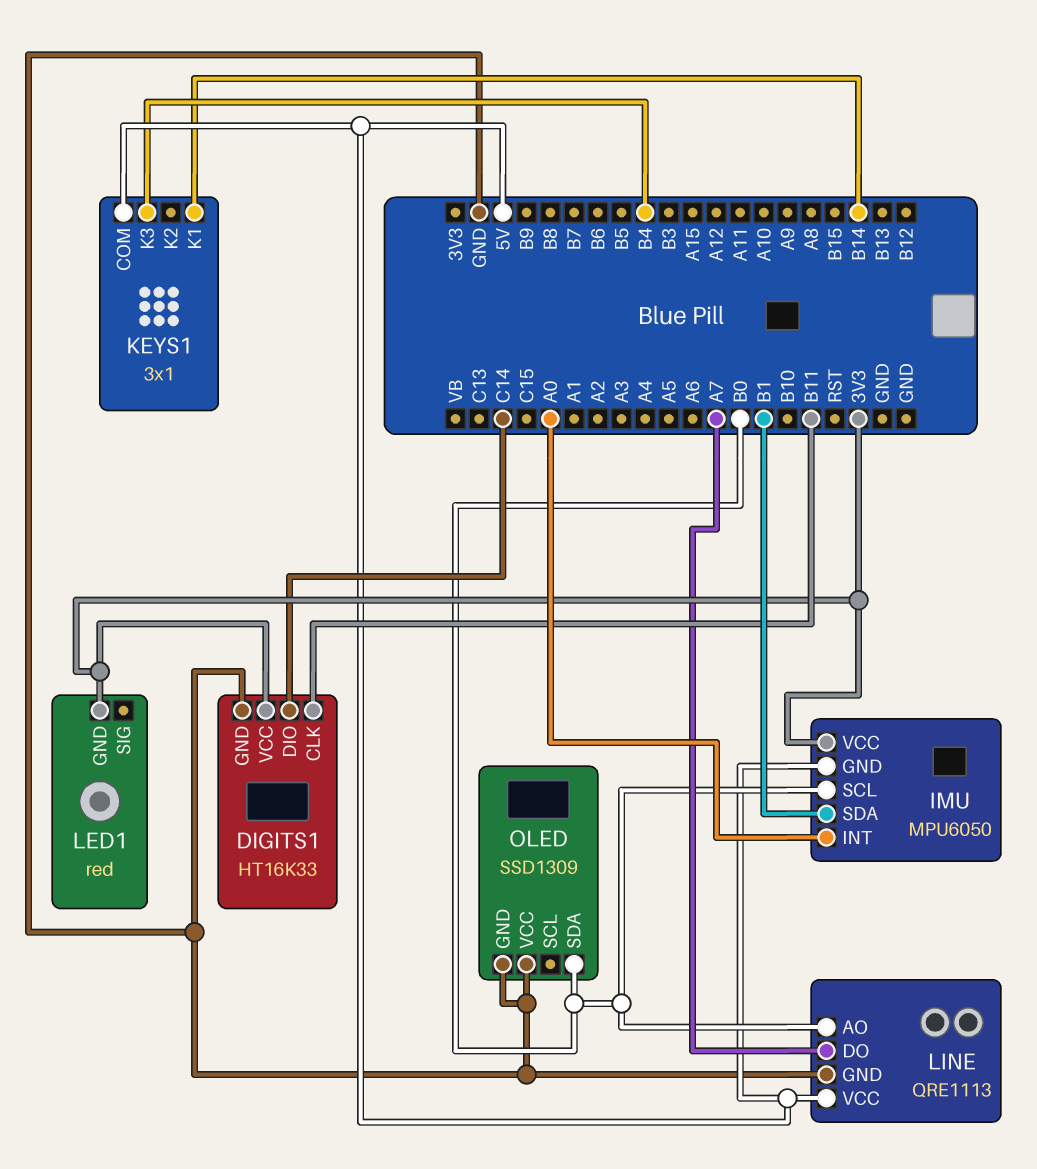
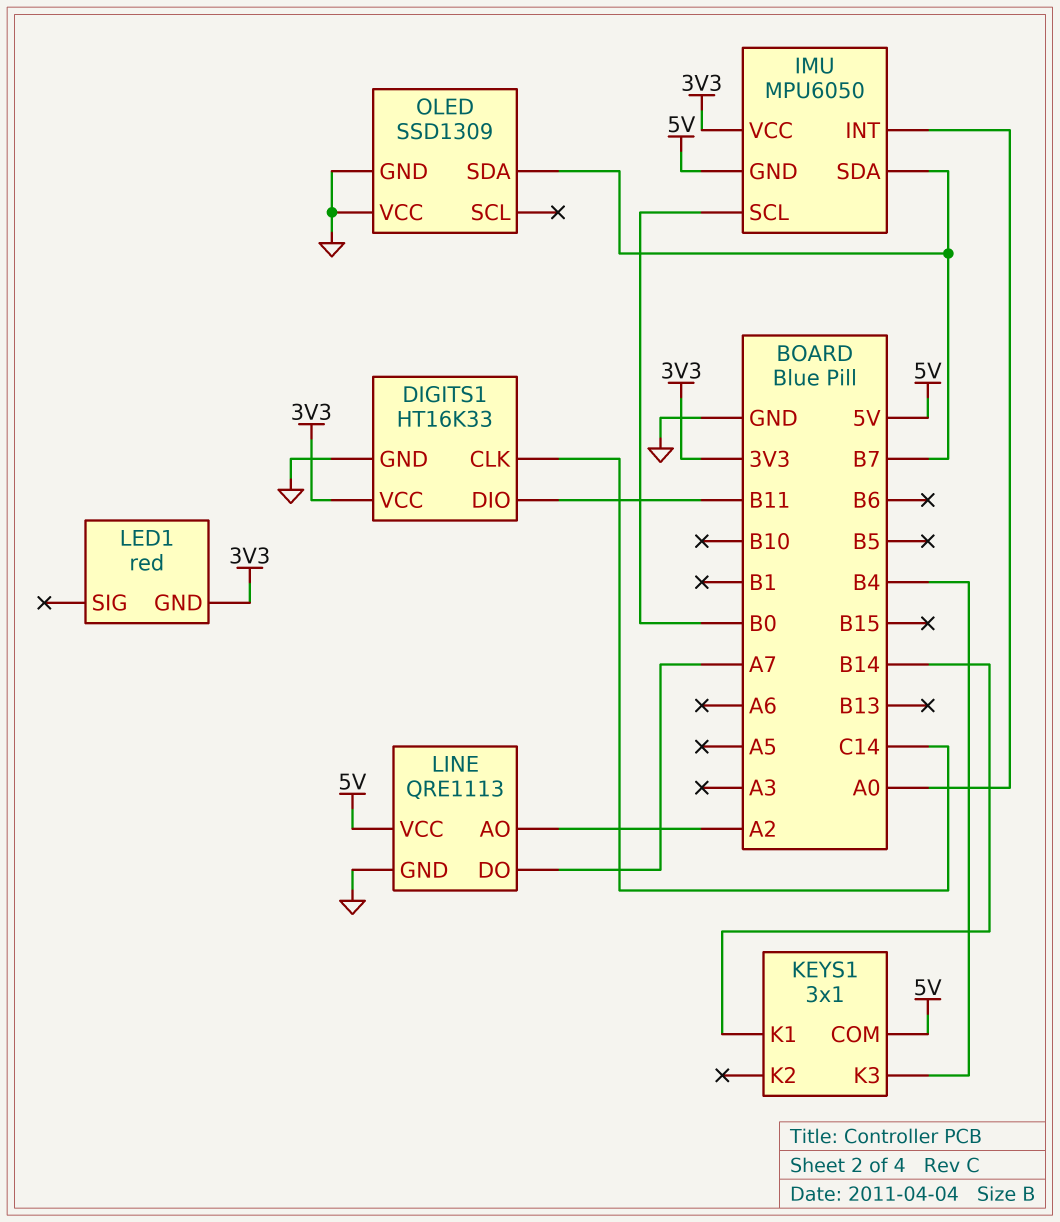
DIGITS1 pin CLK: B11 -> C14
DIGITS1 pin DIO: C14 -> B11
IMU pin SDA: B1 -> B7
LINE pin AO: B0 -> A2
OLED pin SDA: B0 -> B7

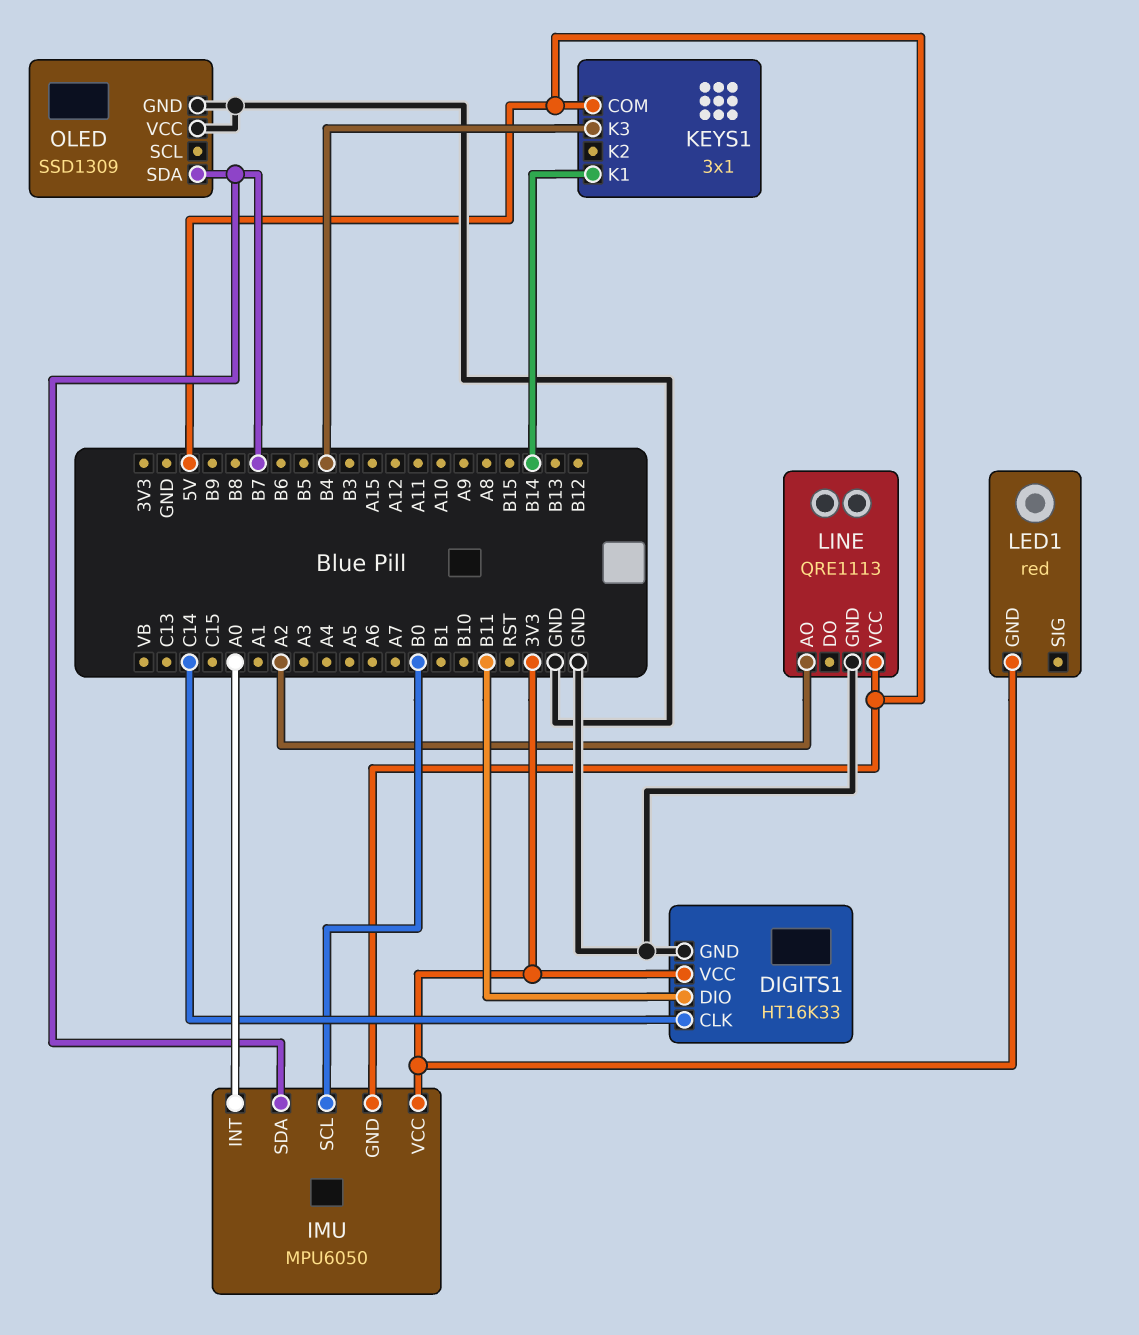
LINE pin DO: A7 -> none

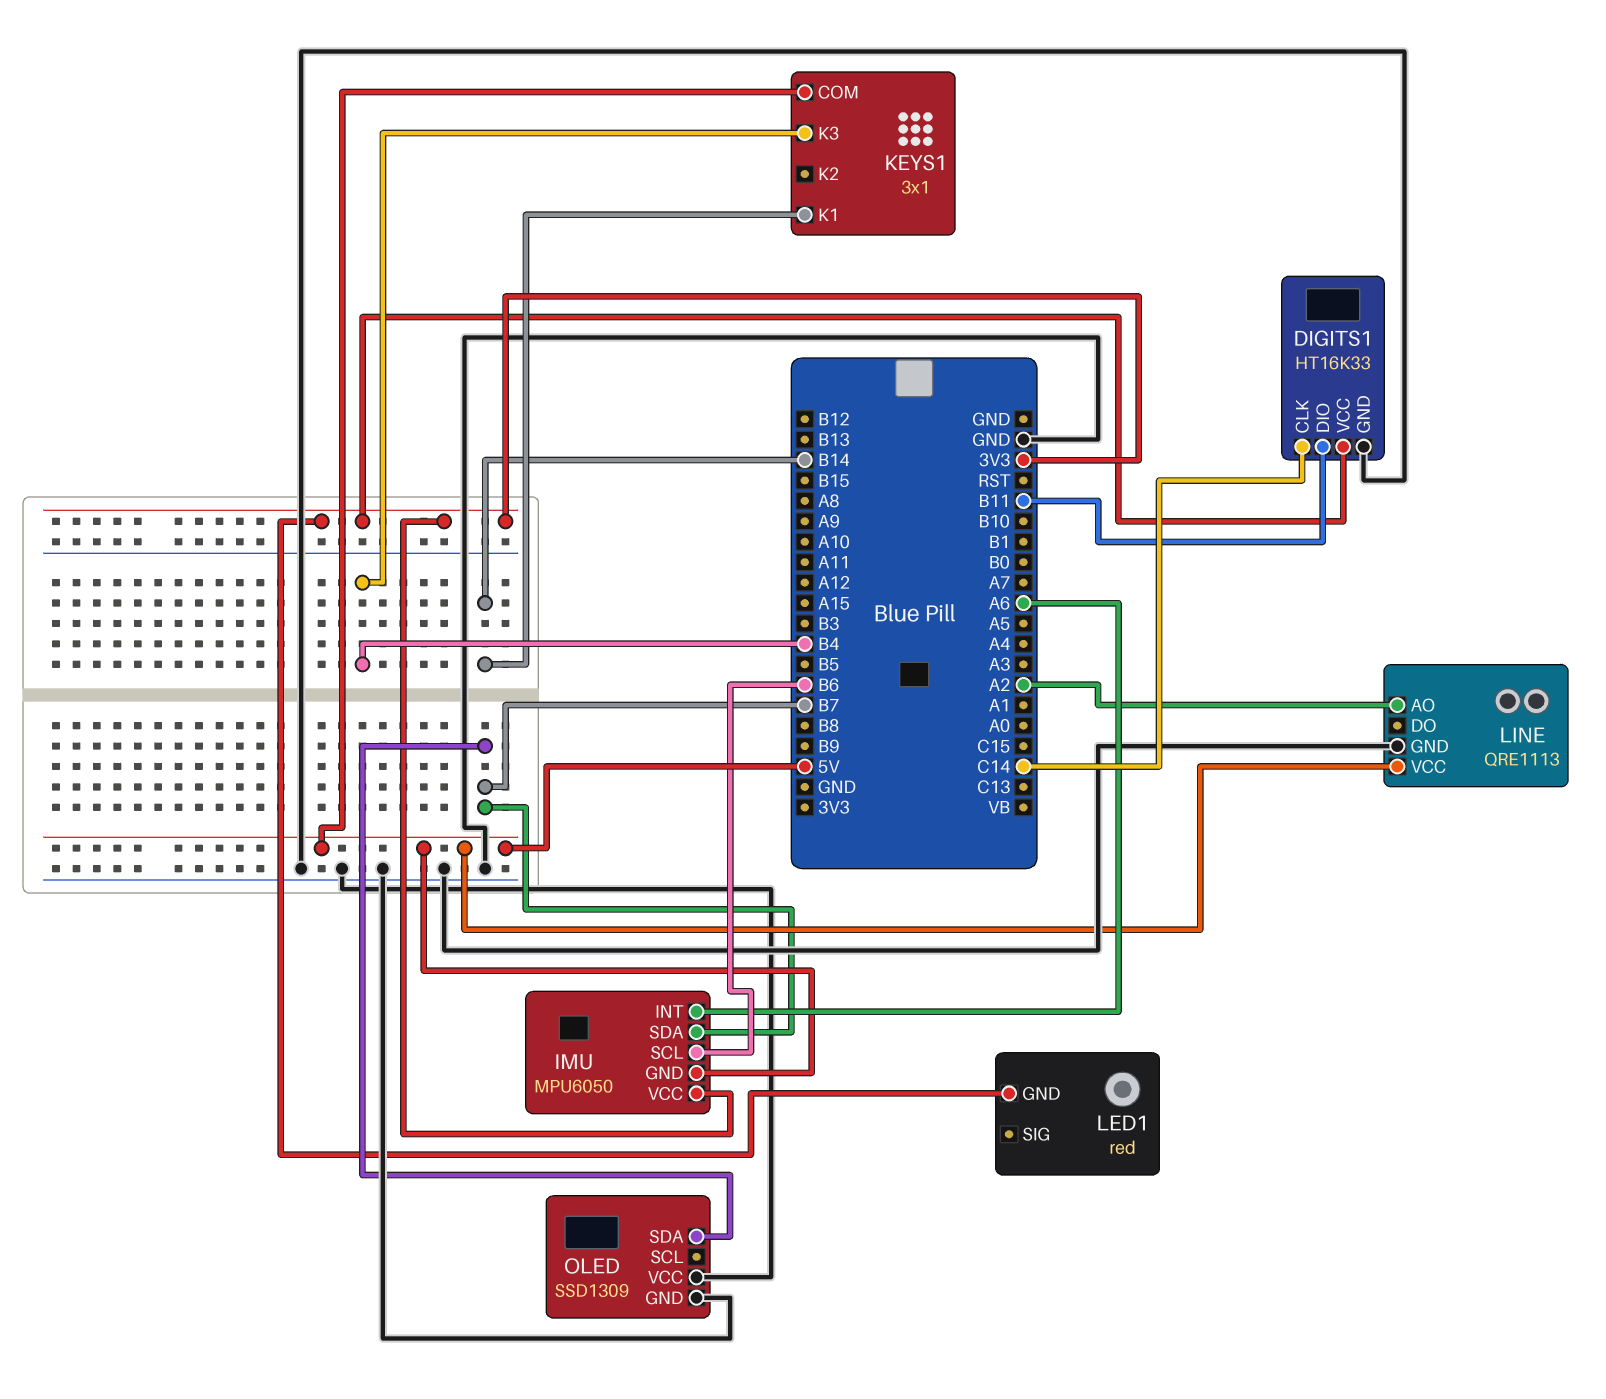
IMU pin INT: A0 -> A6
IMU pin SCL: B0 -> B6

